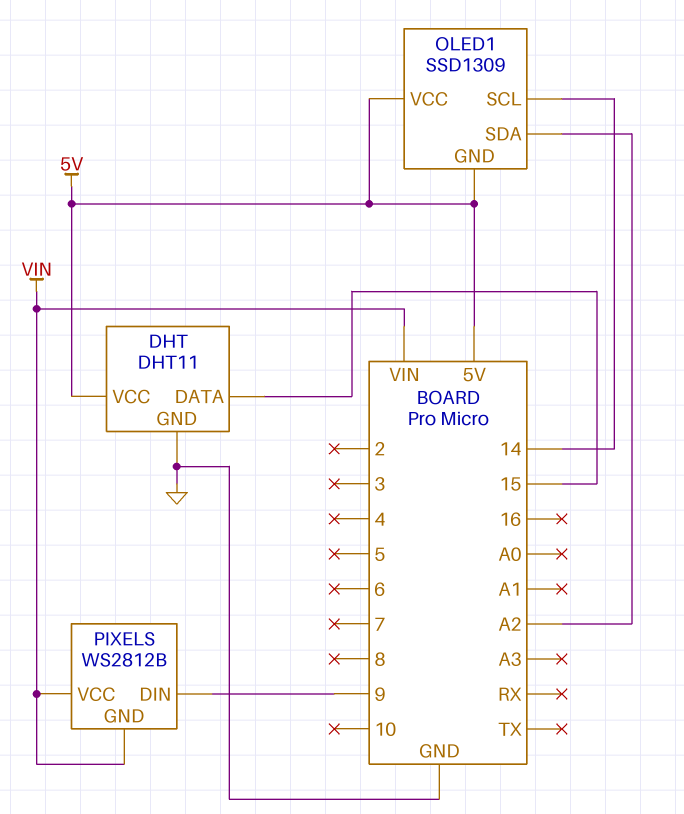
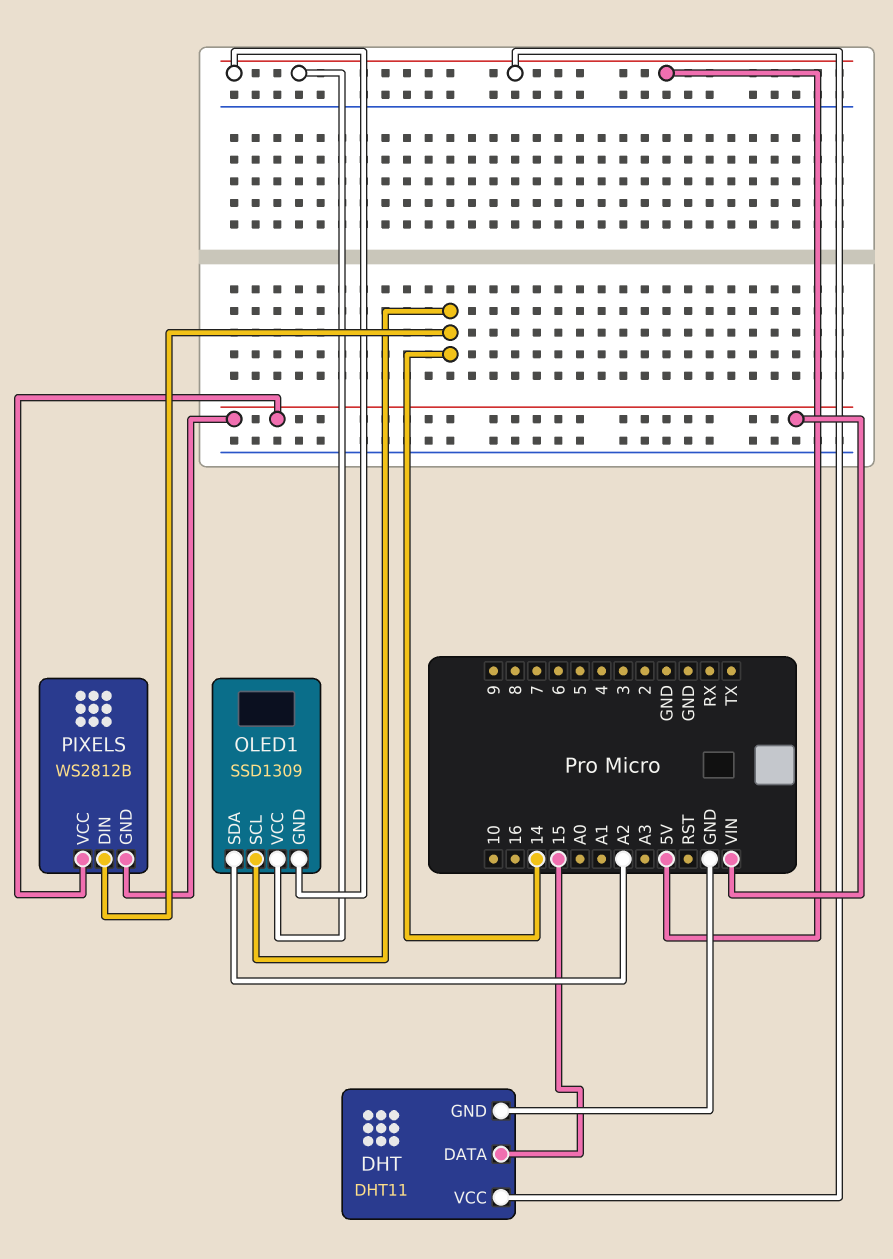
PIXELS pin DIN: 9 -> 14

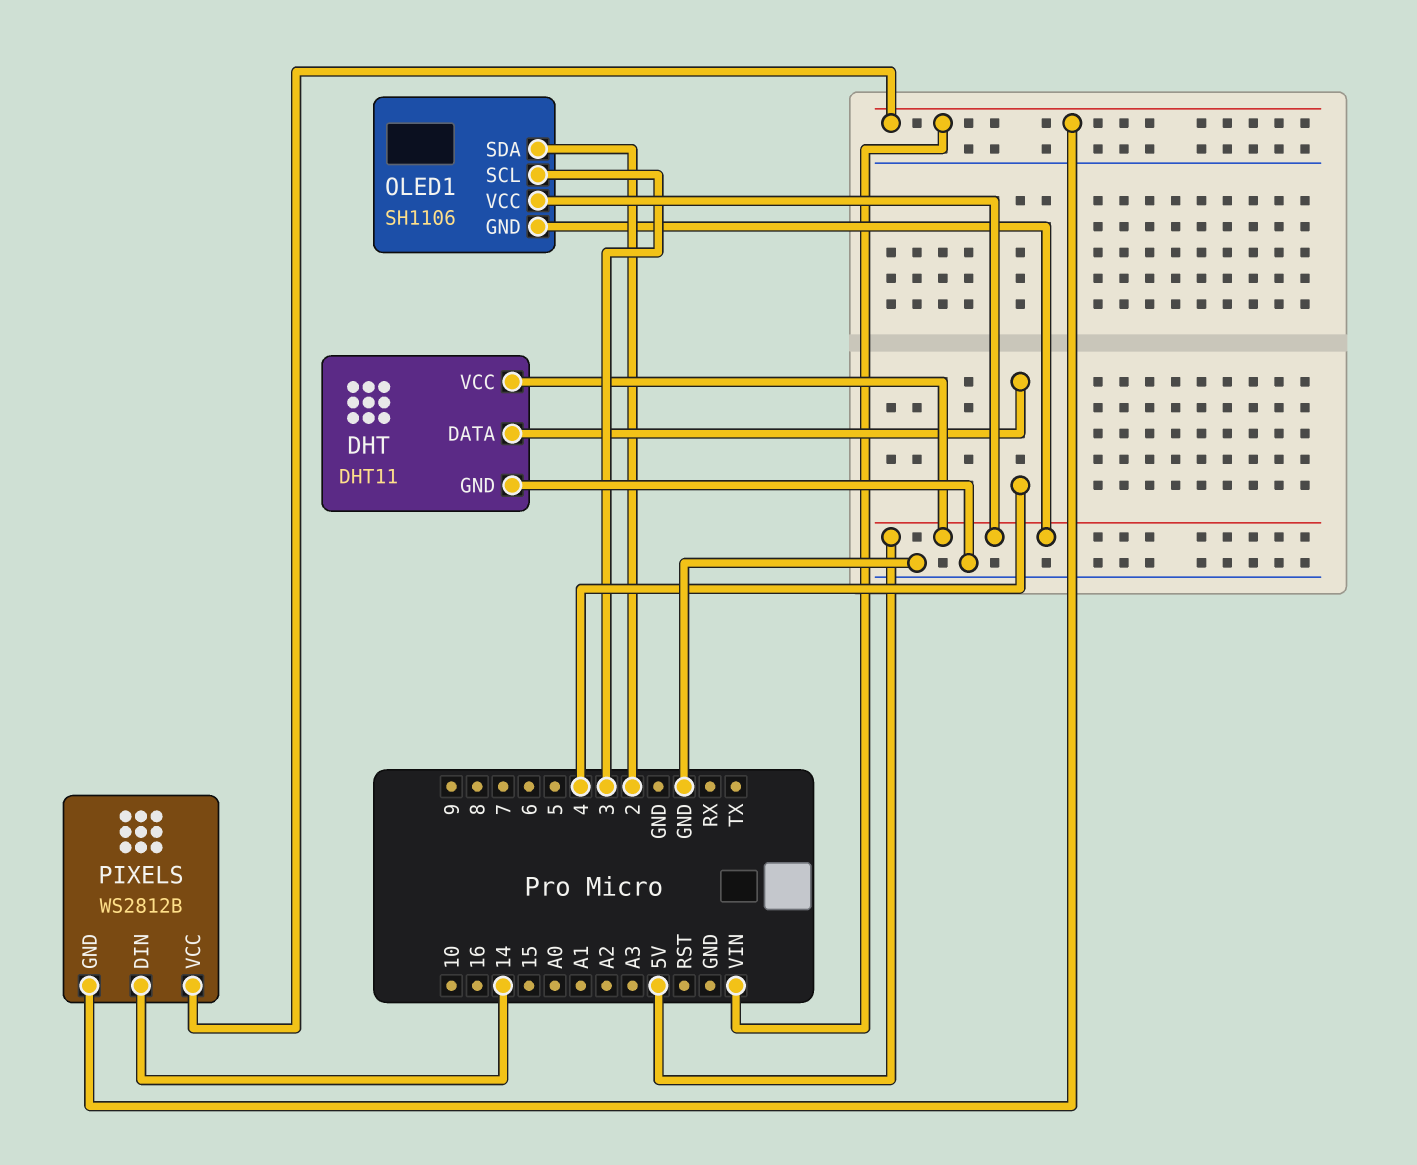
DHT pin DATA: 15 -> 4
OLED1: SSD1309 -> SH1106
OLED1 pin SCL: 14 -> 3
OLED1 pin SDA: A2 -> 2

